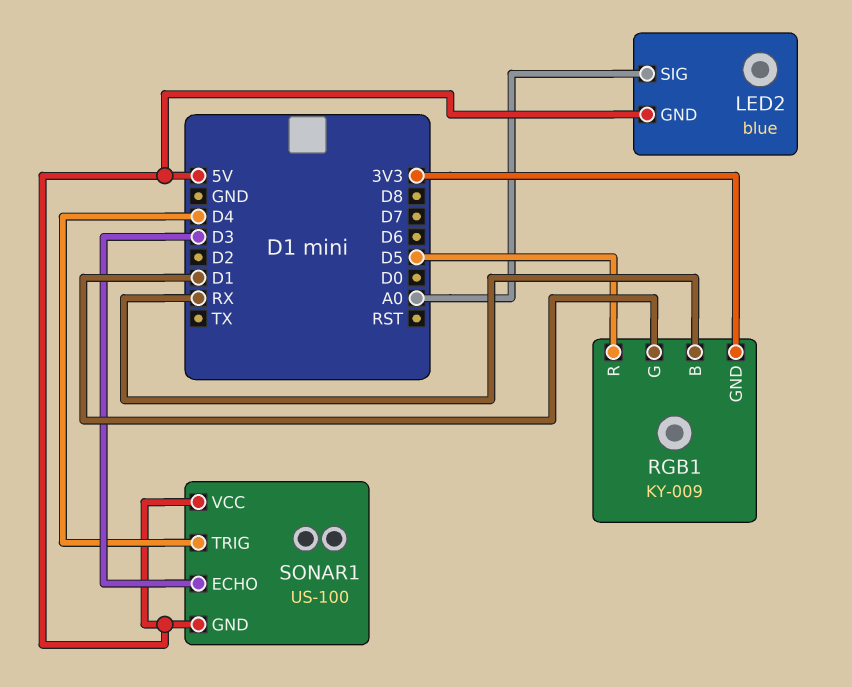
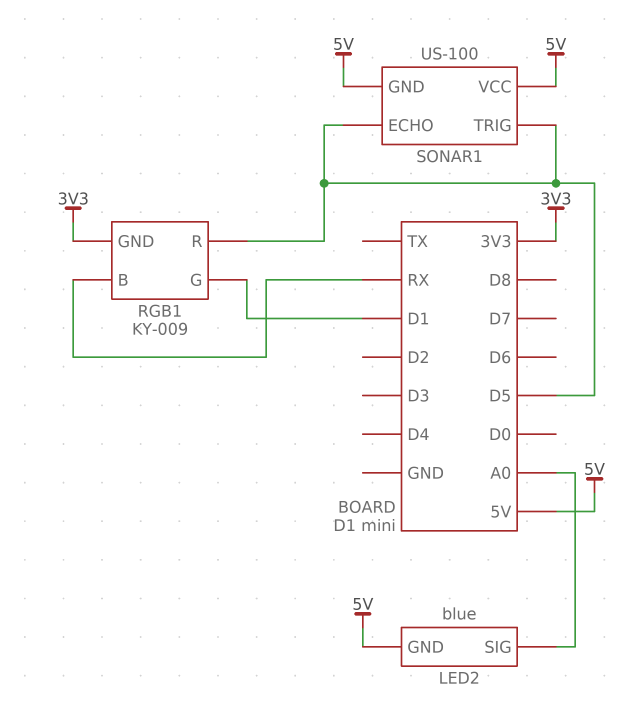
SONAR1 pin ECHO: D3 -> D5
SONAR1 pin TRIG: D4 -> D5

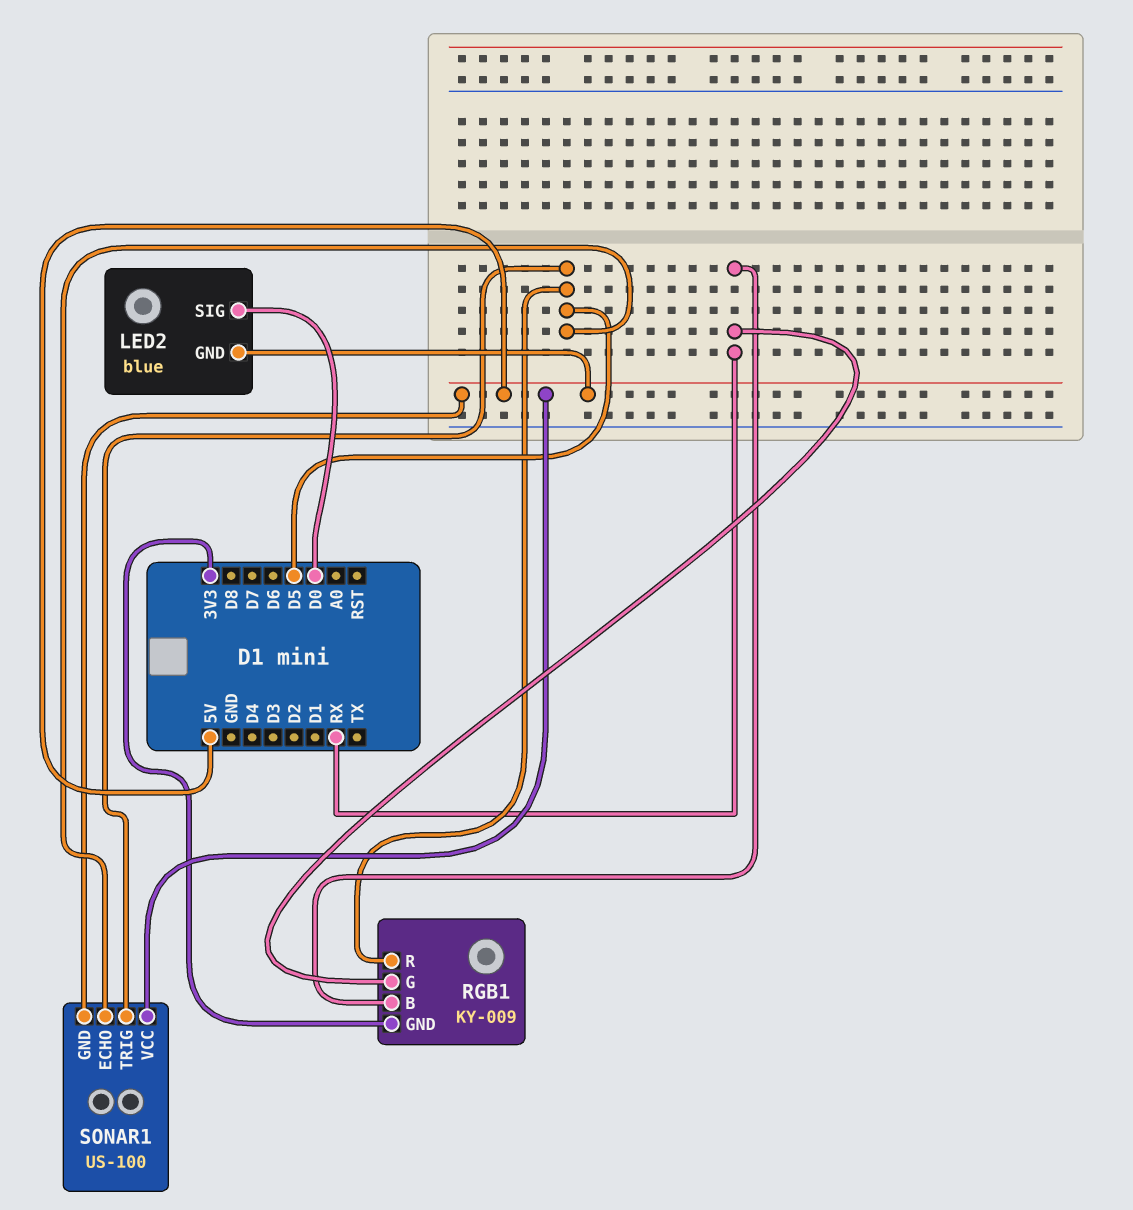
LED2 pin SIG: A0 -> D0
RGB1 pin G: D1 -> RX

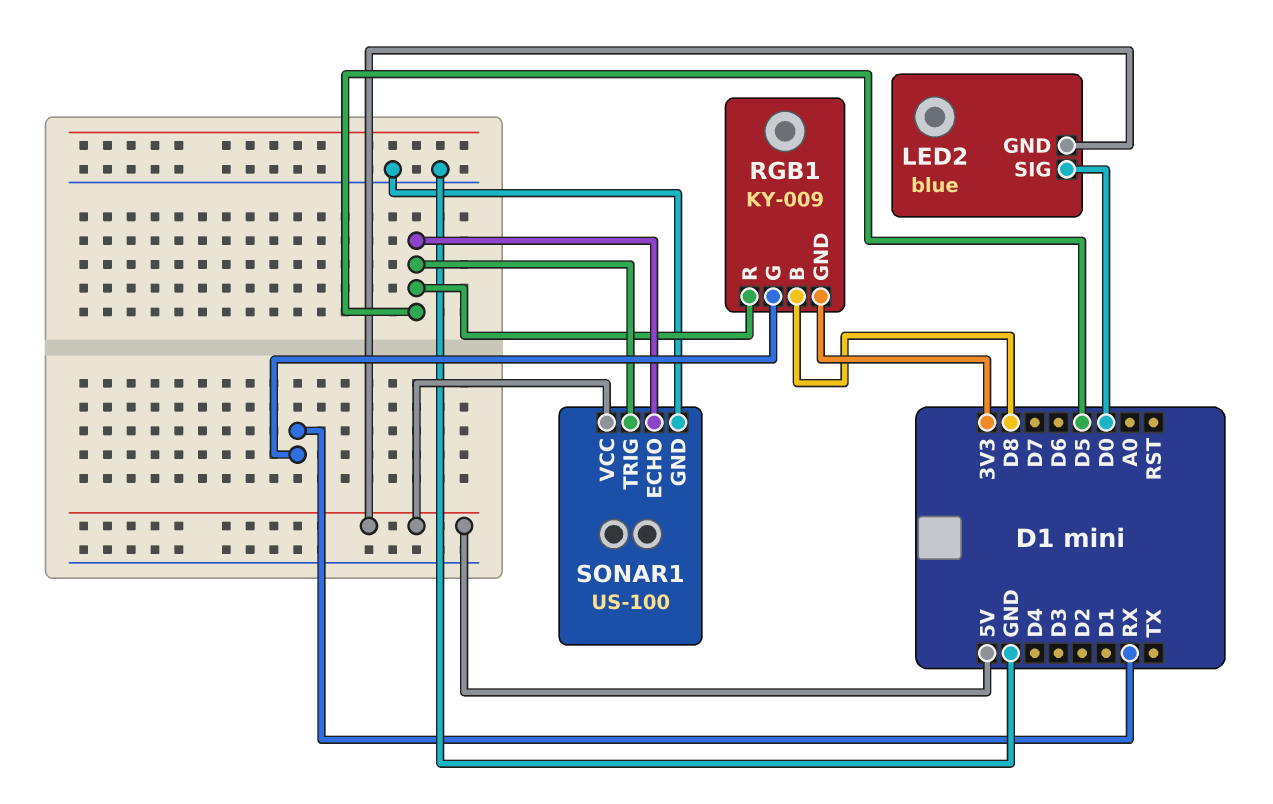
RGB1 pin B: RX -> D8
SONAR1 pin GND: 5V -> GND

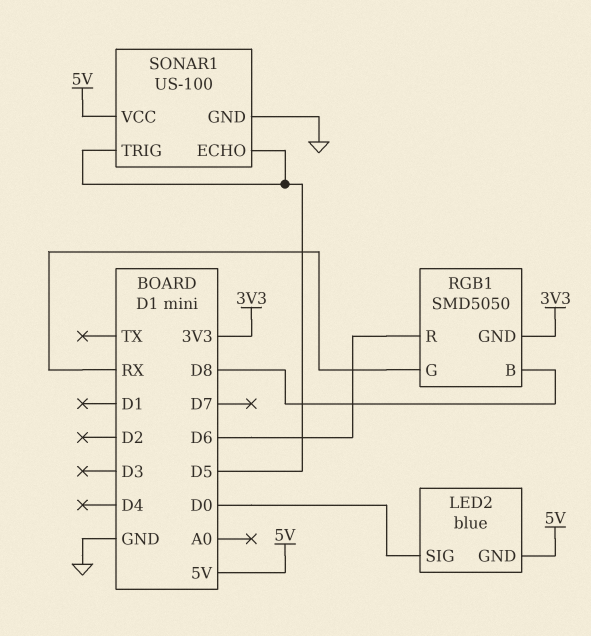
RGB1: KY-009 -> SMD5050
RGB1 pin R: D5 -> D6

